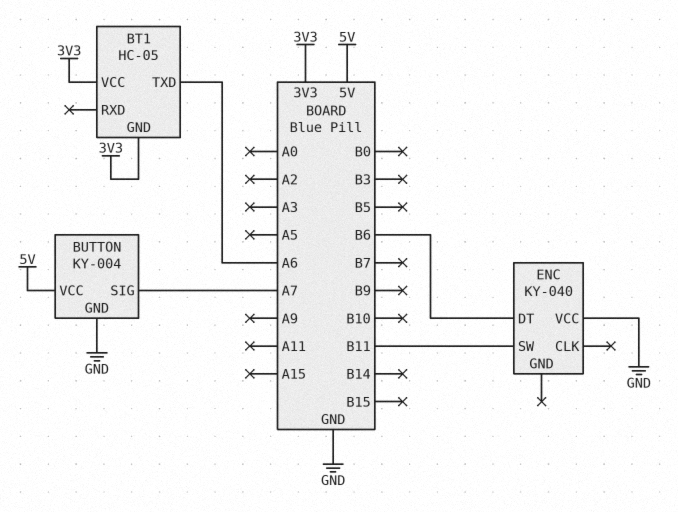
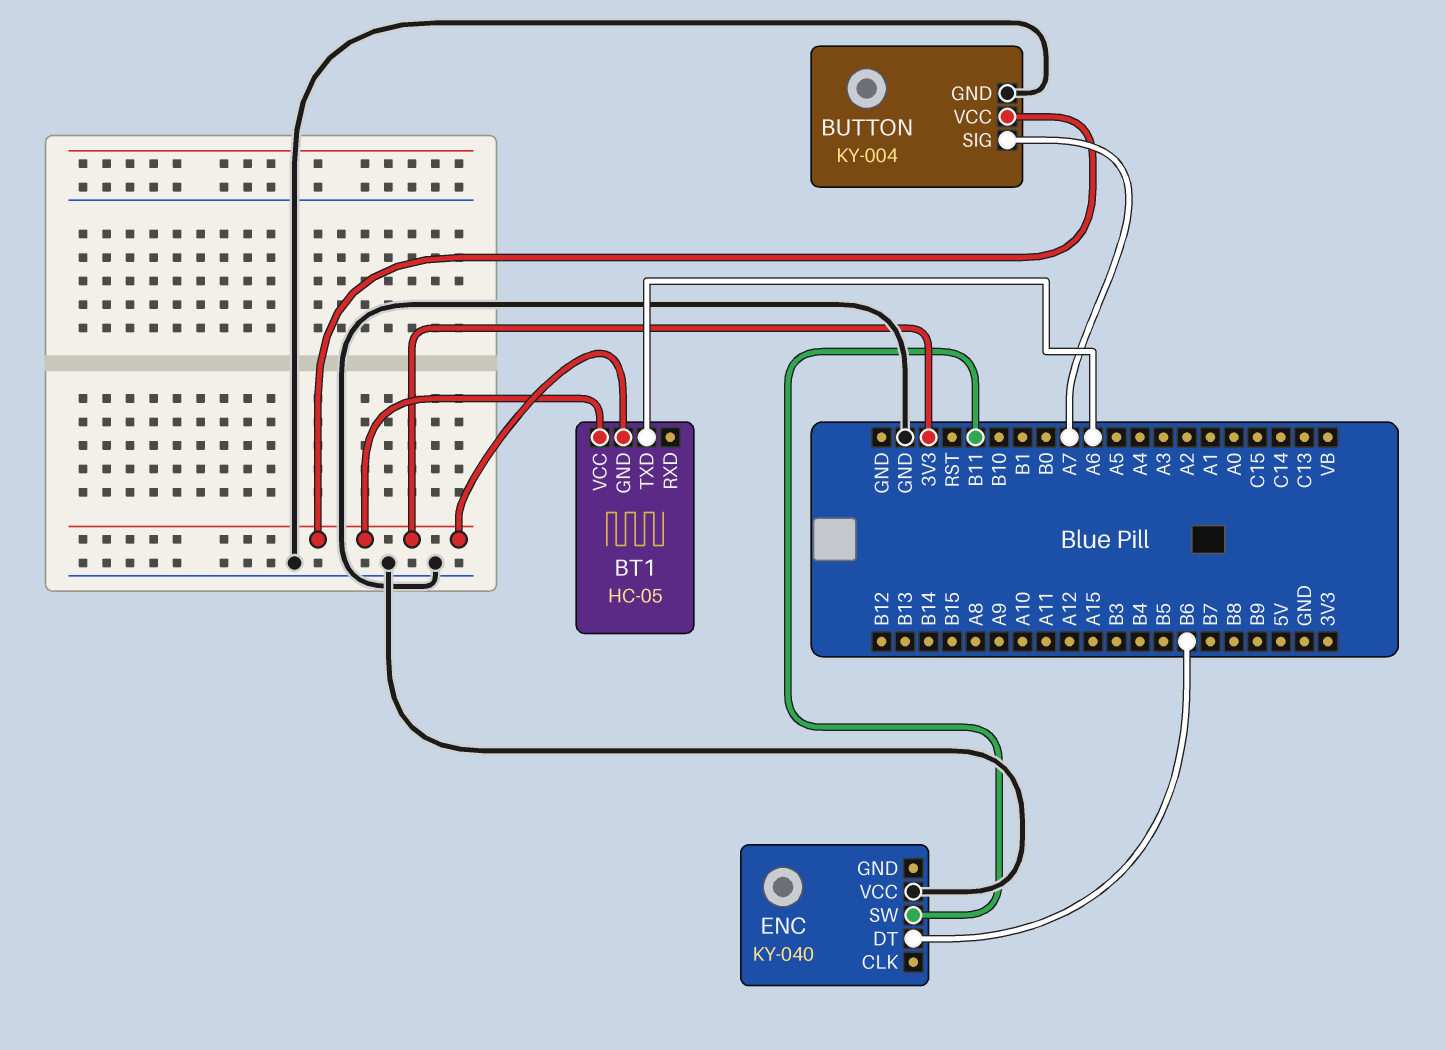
BUTTON pin VCC: 5V -> 3V3

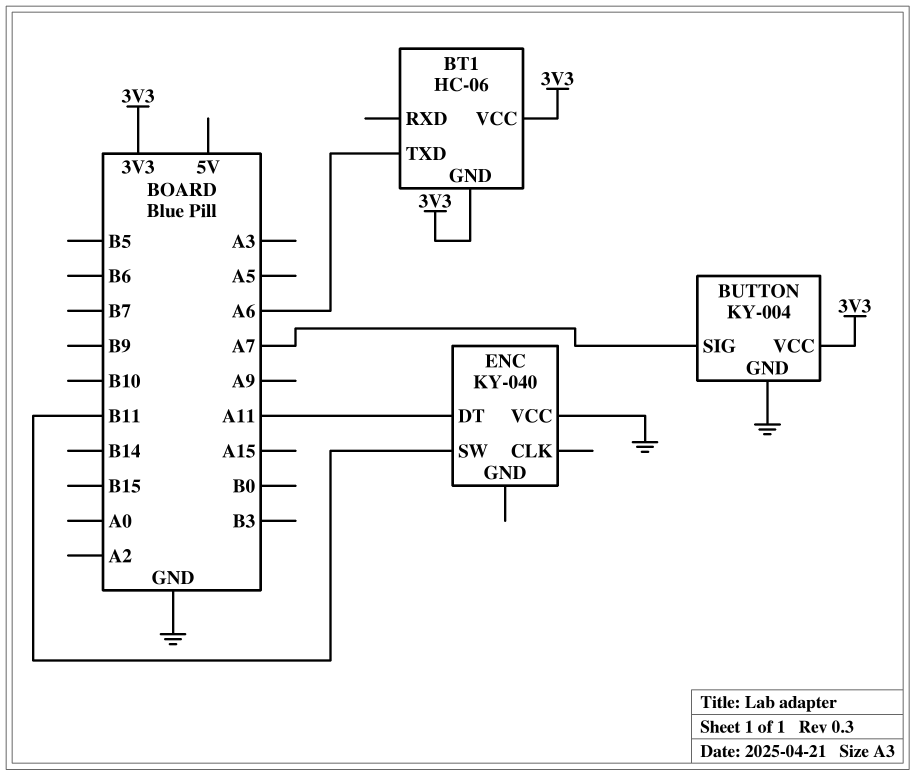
BT1: HC-05 -> HC-06
ENC pin DT: B6 -> A11

